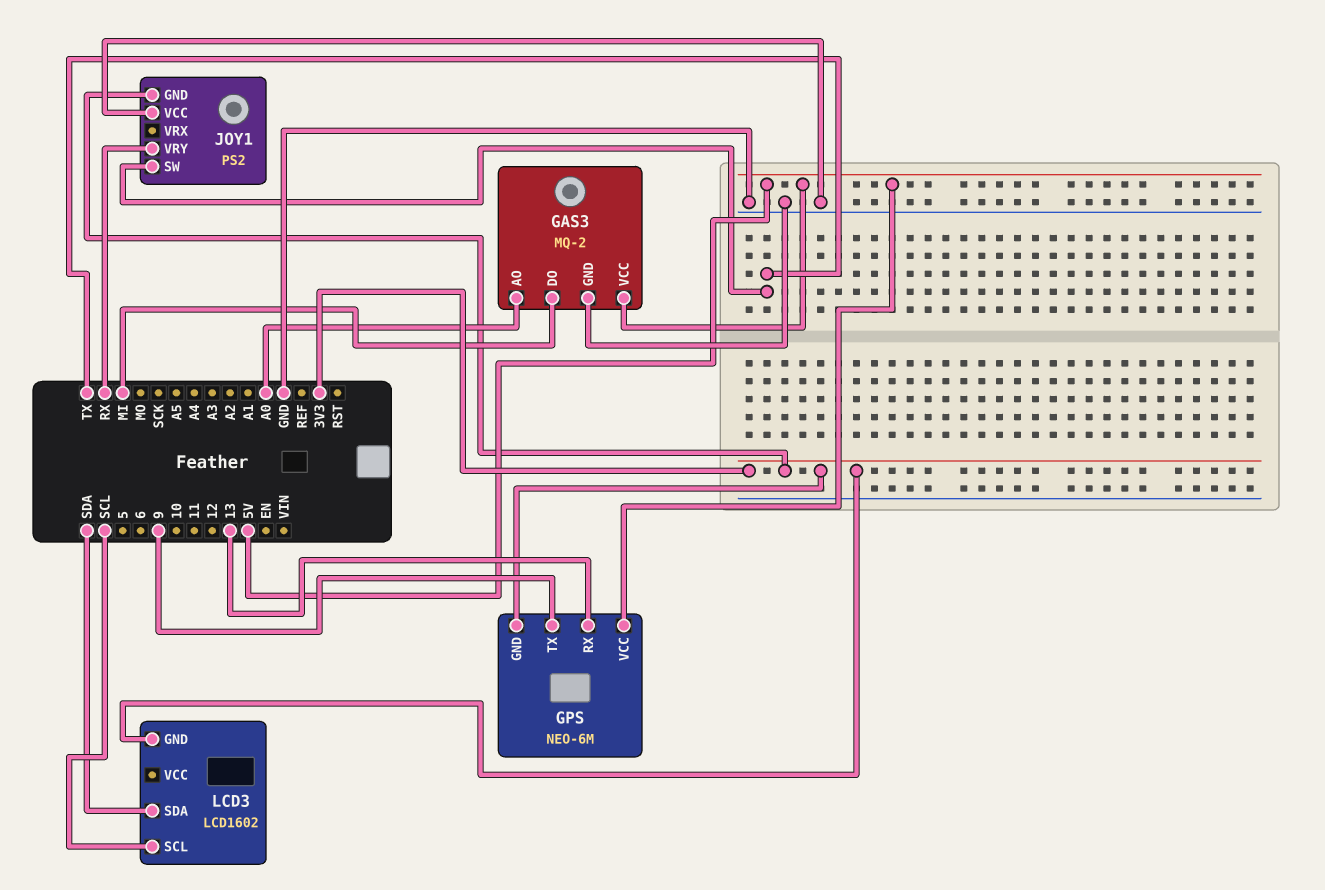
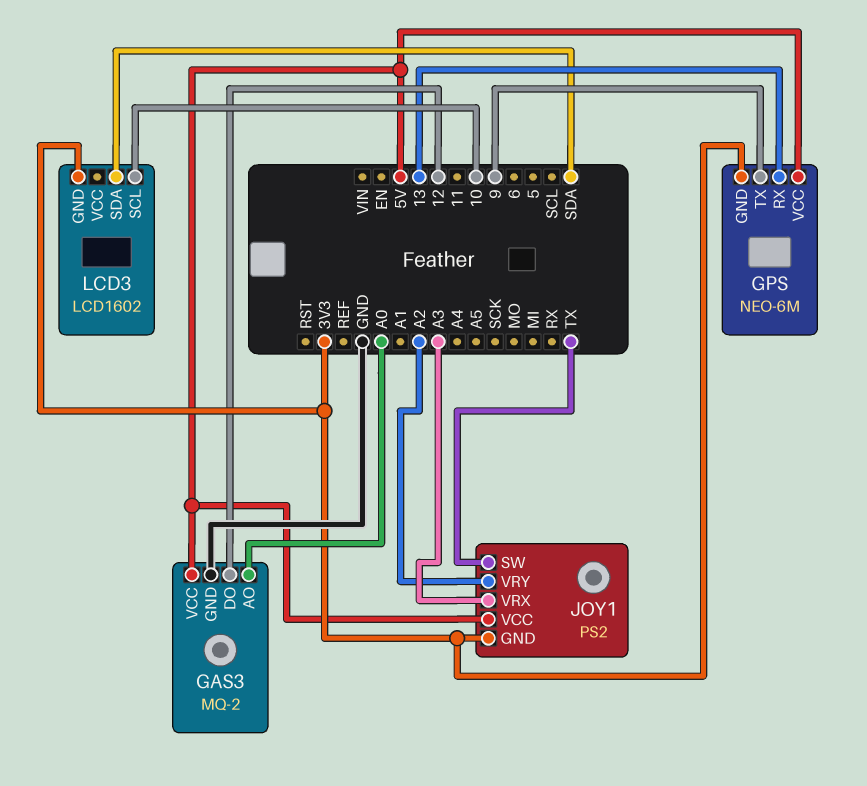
GAS3 pin DO: MI -> 12
JOY1 pin VCC: GND -> 5V
JOY1 pin VRX: none -> A3
JOY1 pin VRY: RX -> A2
LCD3 pin SCL: SCL -> 10

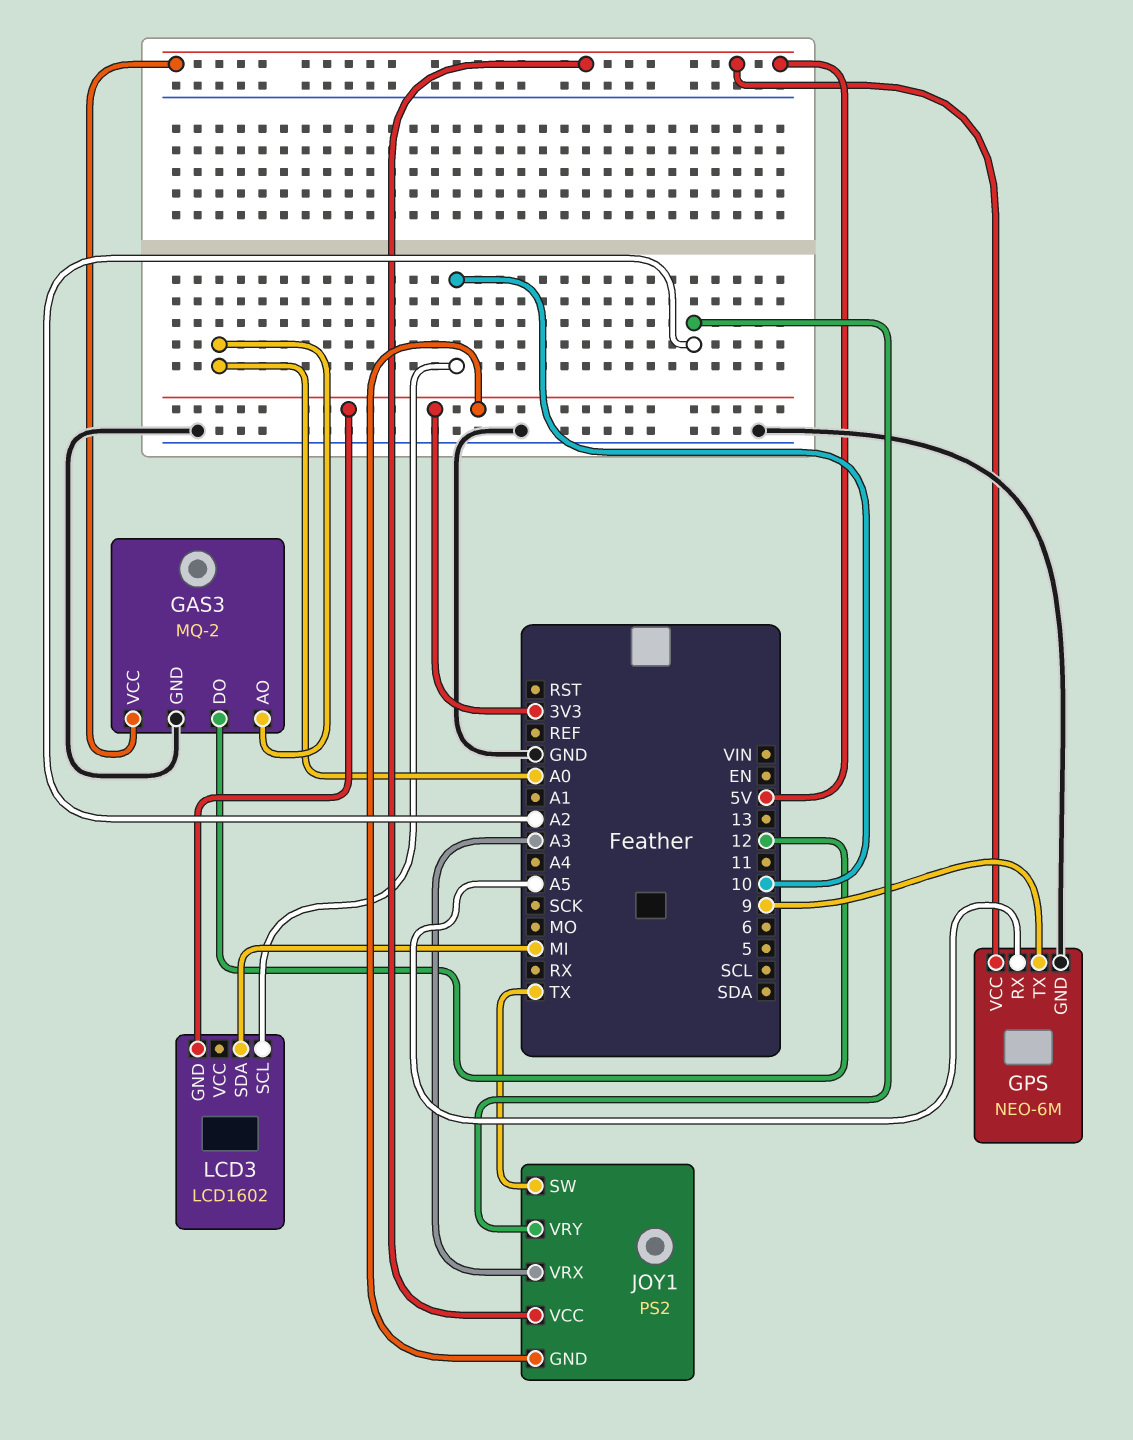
GPS pin GND: 3V3 -> GND
GPS pin RX: 13 -> A5
LCD3 pin SDA: SDA -> MI

